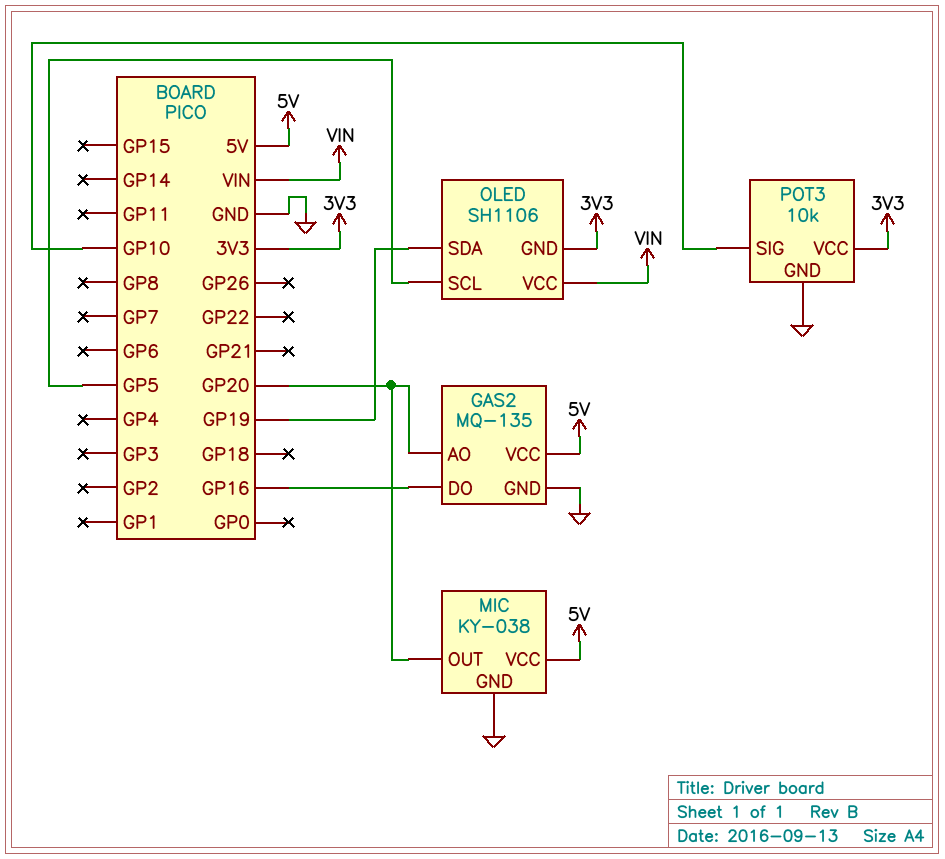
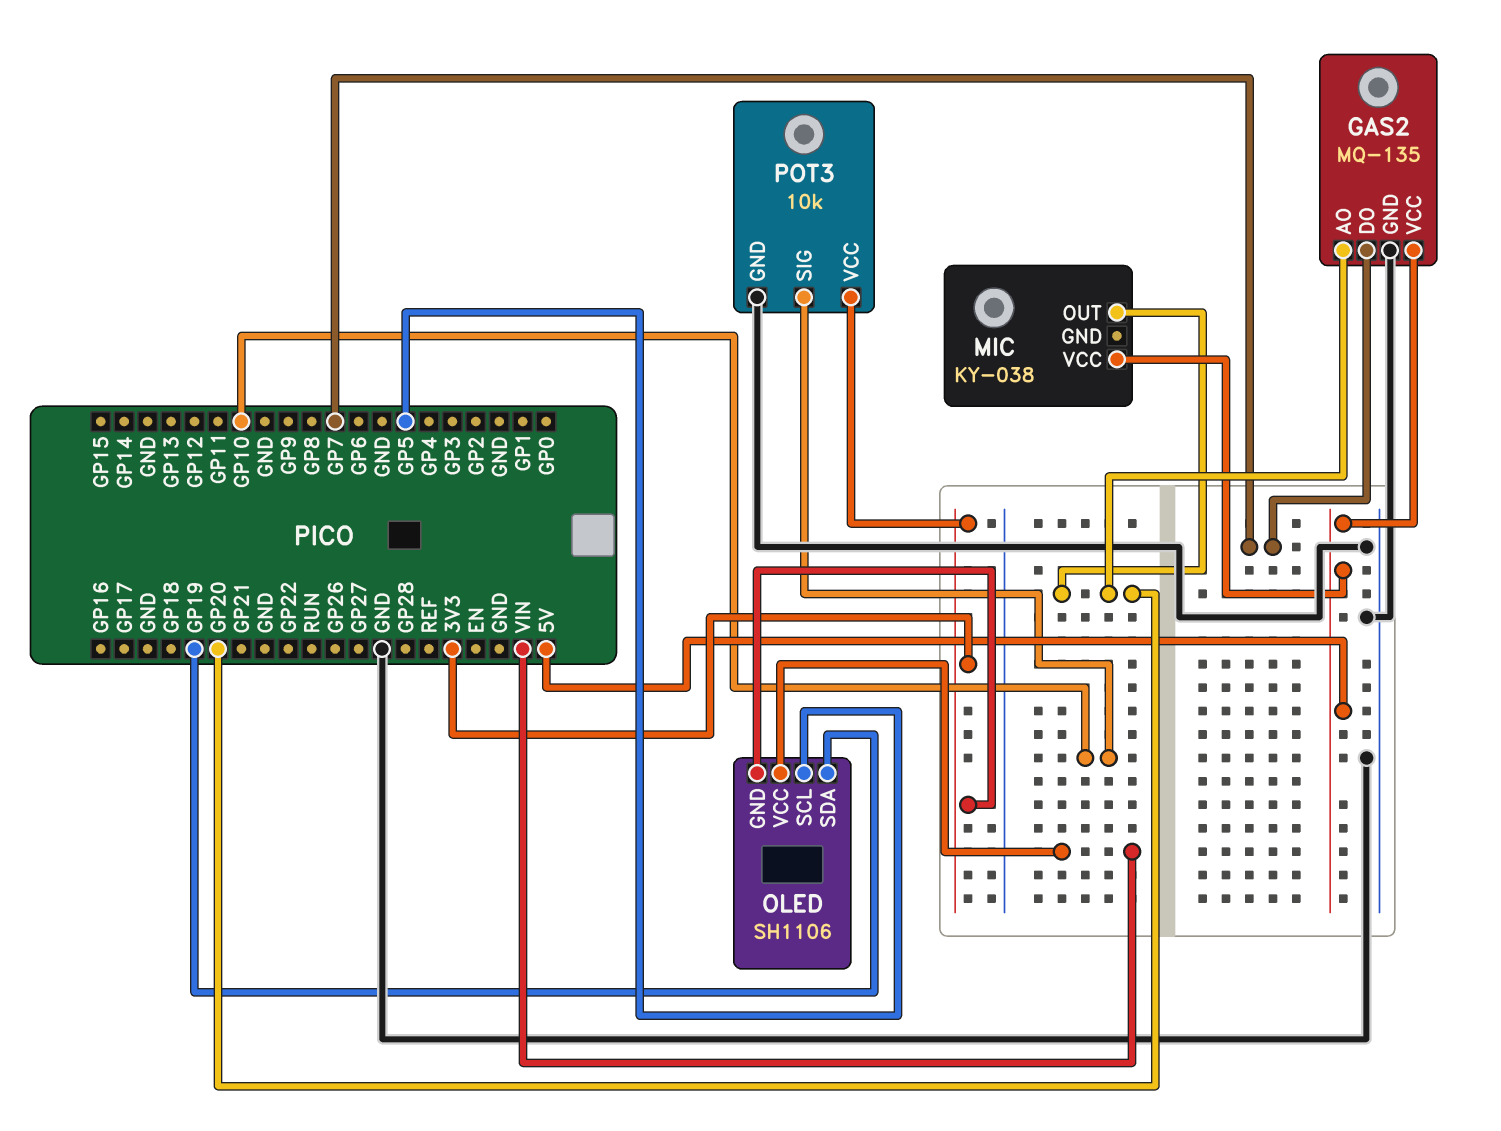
GAS2 pin DO: GP16 -> GP7
MIC pin GND: GND -> none

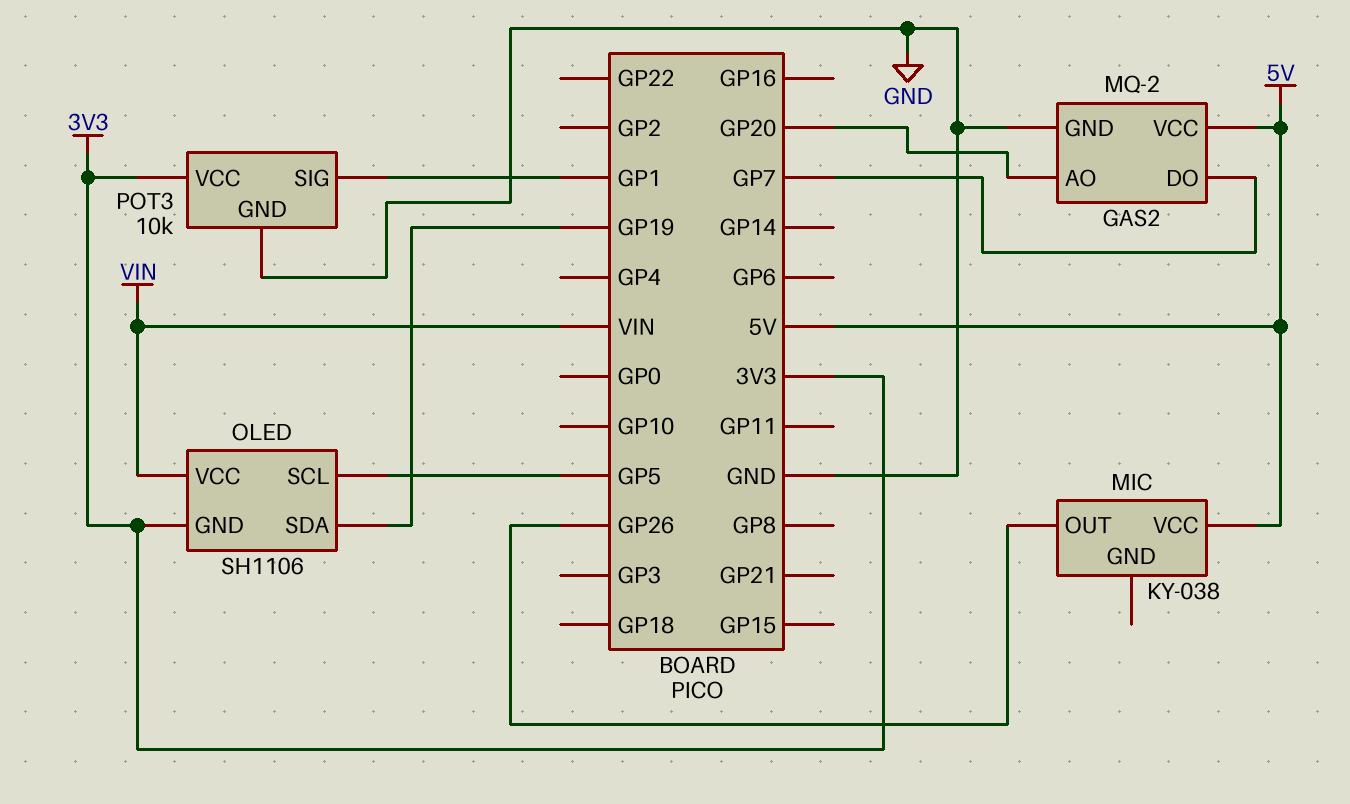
GAS2: MQ-135 -> MQ-2
MIC pin OUT: GP20 -> GP26
POT3 pin SIG: GP10 -> GP1

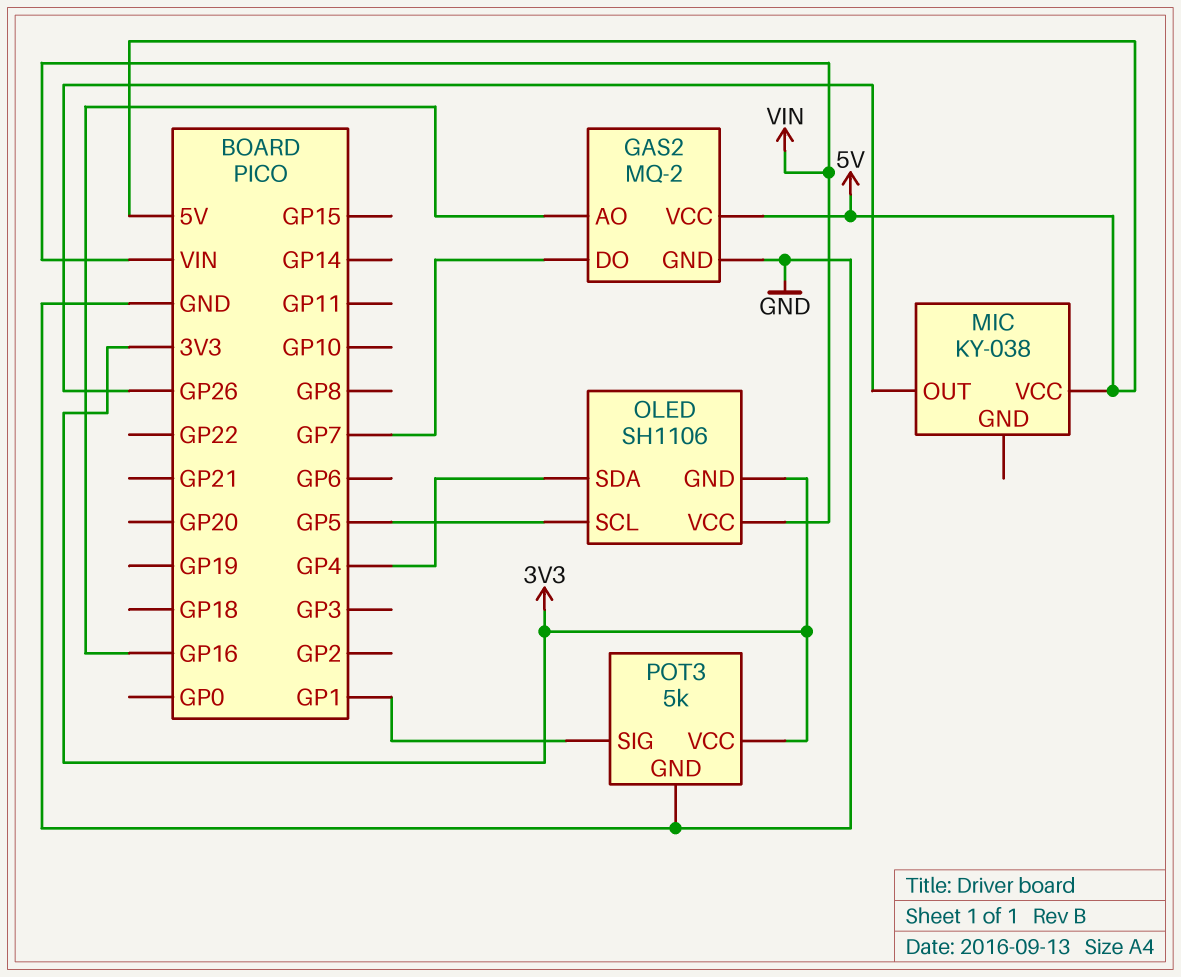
GAS2 pin AO: GP20 -> GP16
OLED pin SDA: GP19 -> GP4
POT3: 10k -> 5k

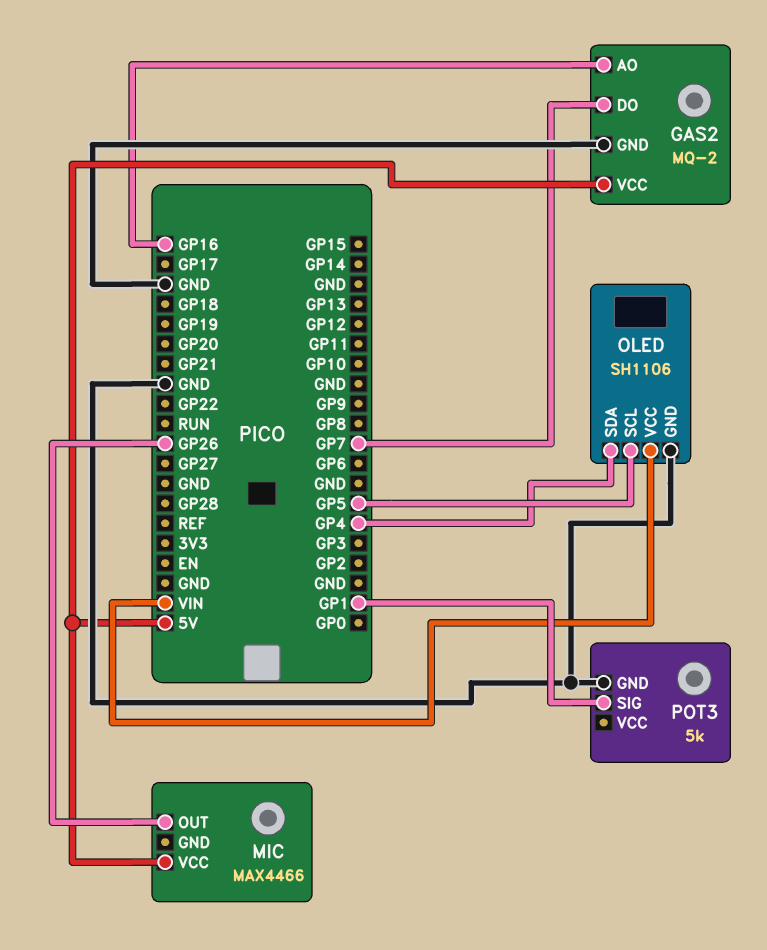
MIC: KY-038 -> MAX4466
OLED pin GND: 3V3 -> GND
POT3 pin VCC: 3V3 -> none

